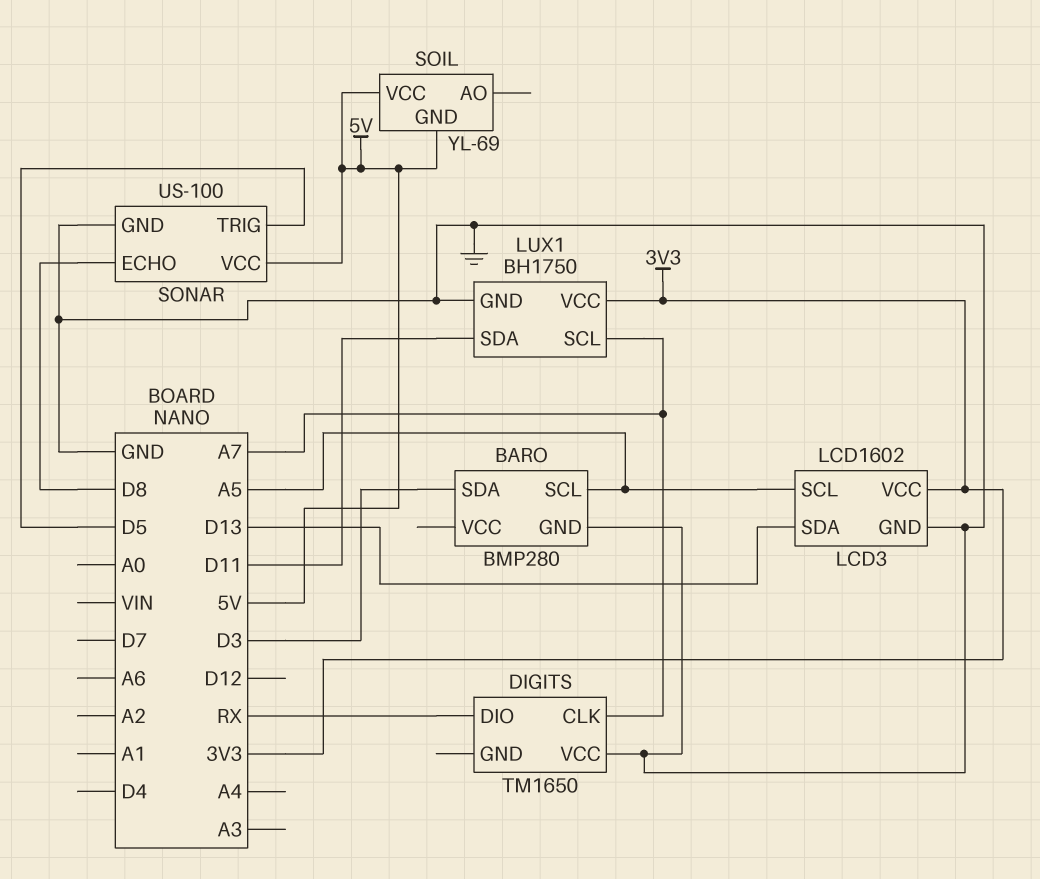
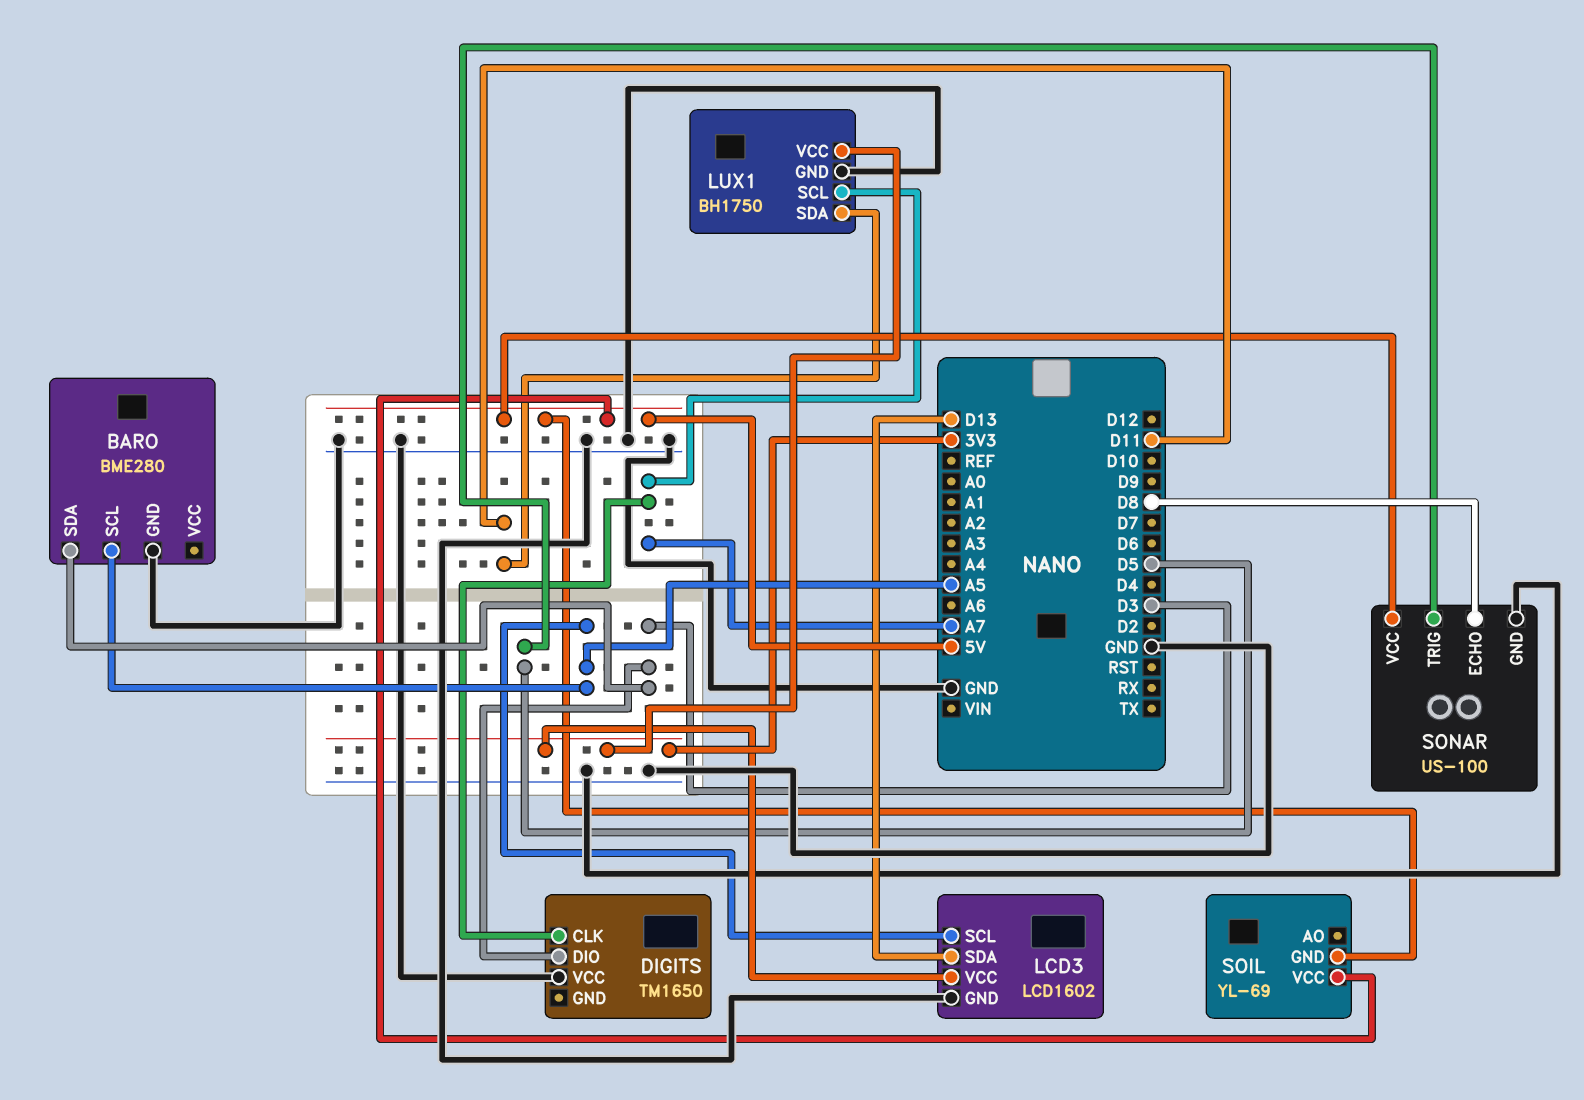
BARO: BMP280 -> BME280
DIGITS pin DIO: RX -> D3

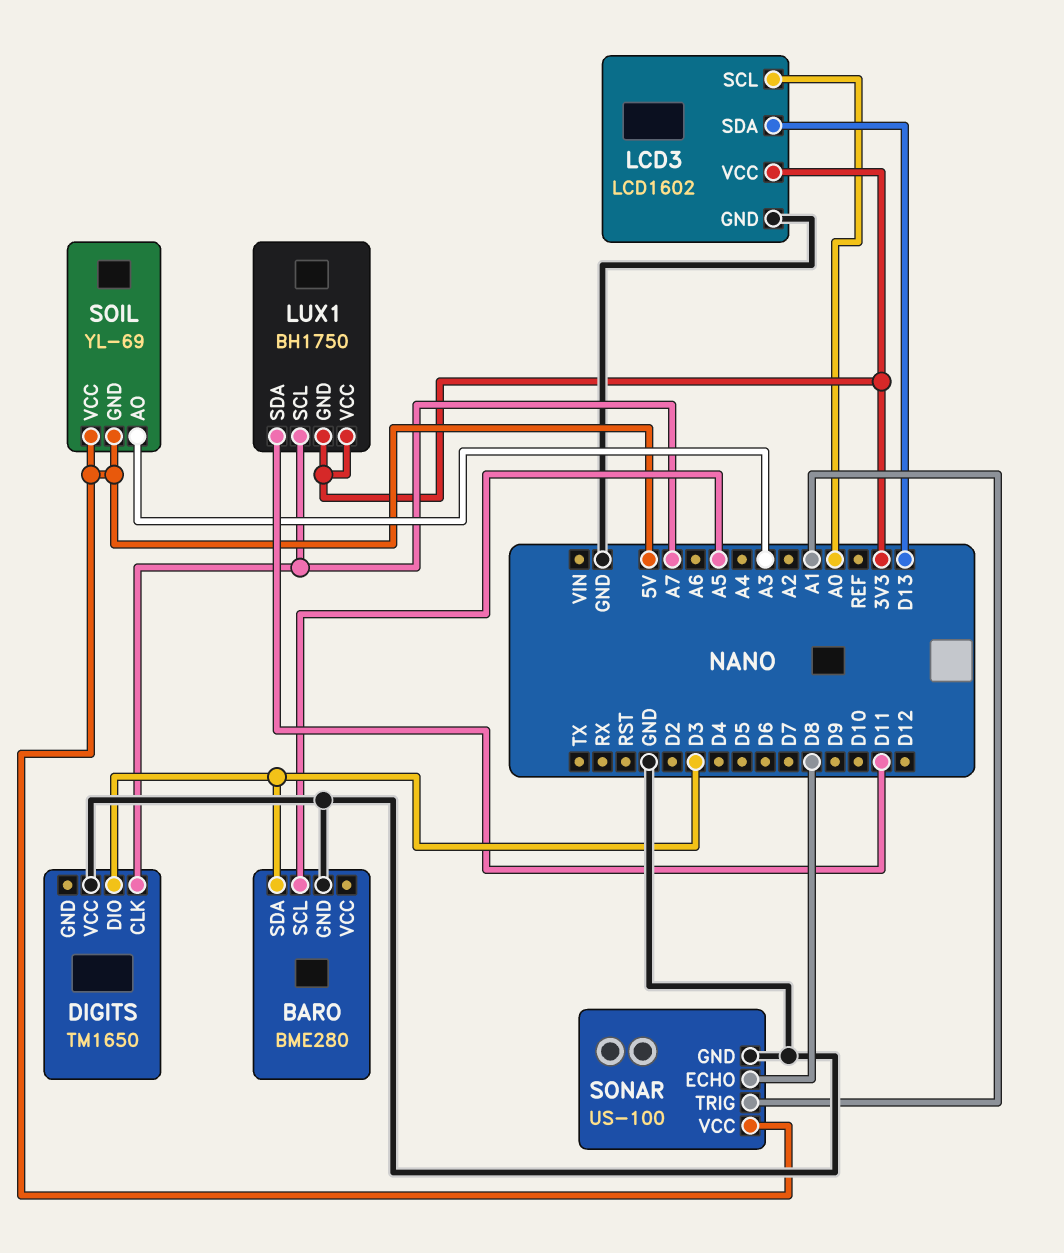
LCD3 pin SCL: A5 -> A0
LUX1 pin GND: GND -> 3V3
SOIL pin AO: none -> A3
SONAR pin TRIG: D5 -> A1

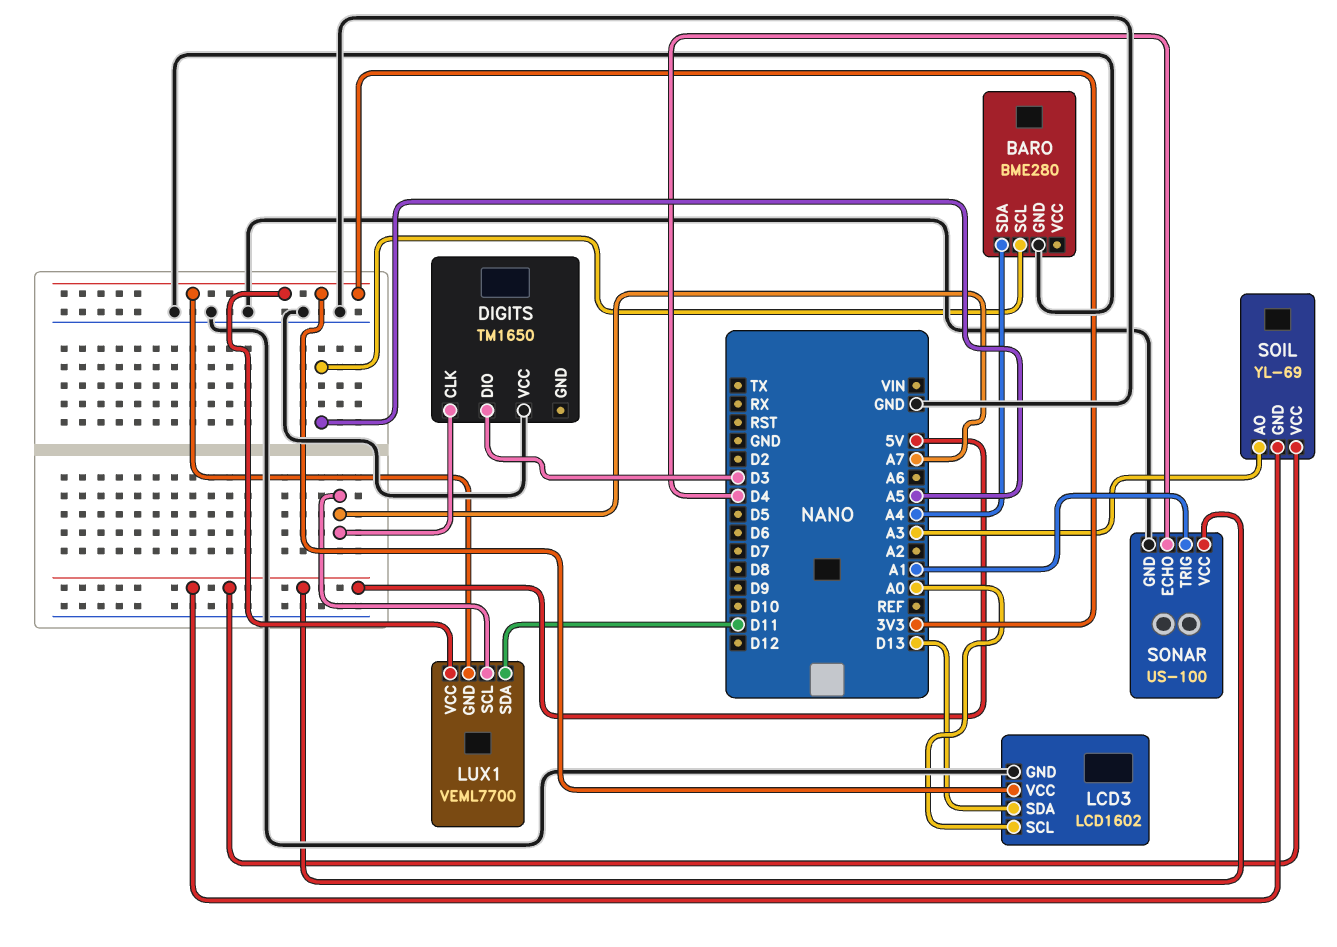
BARO pin SDA: D3 -> A4
LUX1: BH1750 -> VEML7700
SONAR pin ECHO: D8 -> D4

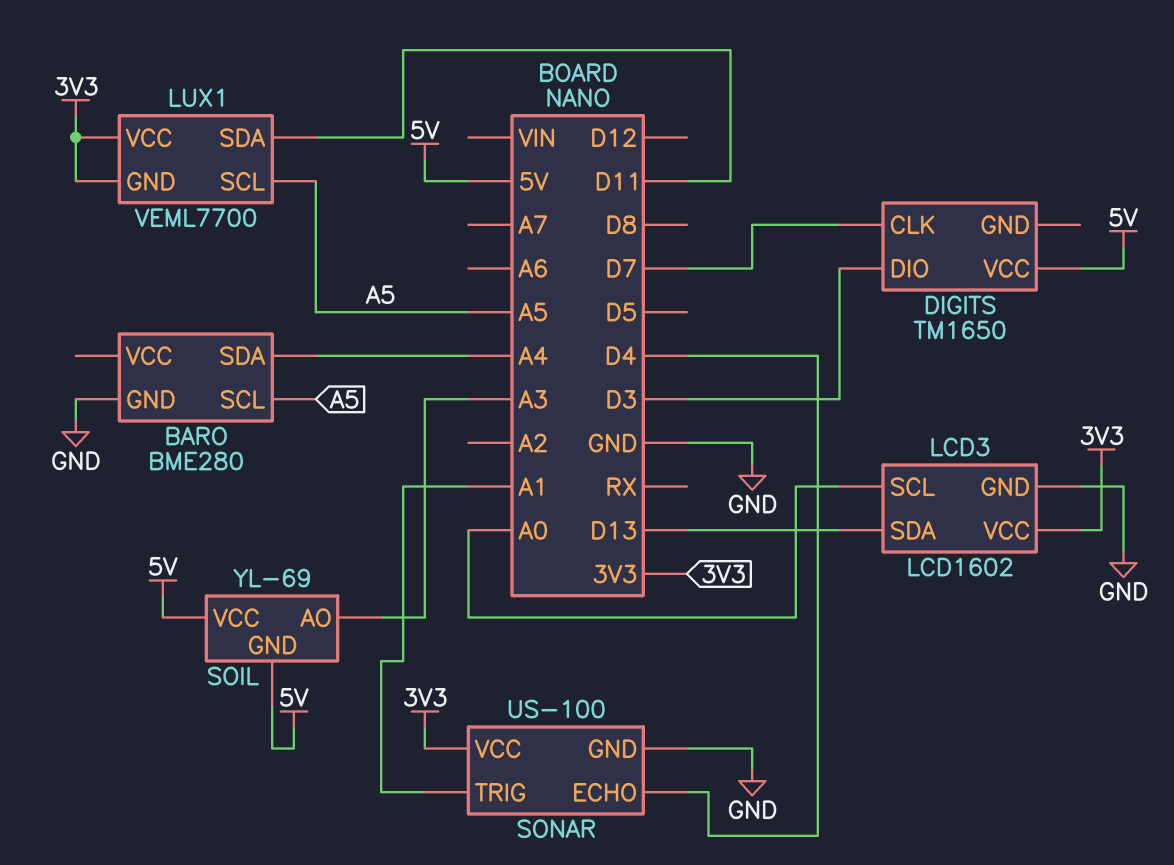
DIGITS pin CLK: A7 -> D7
DIGITS pin VCC: GND -> 5V
LUX1 pin SCL: A7 -> A5
SONAR pin VCC: 5V -> 3V3

